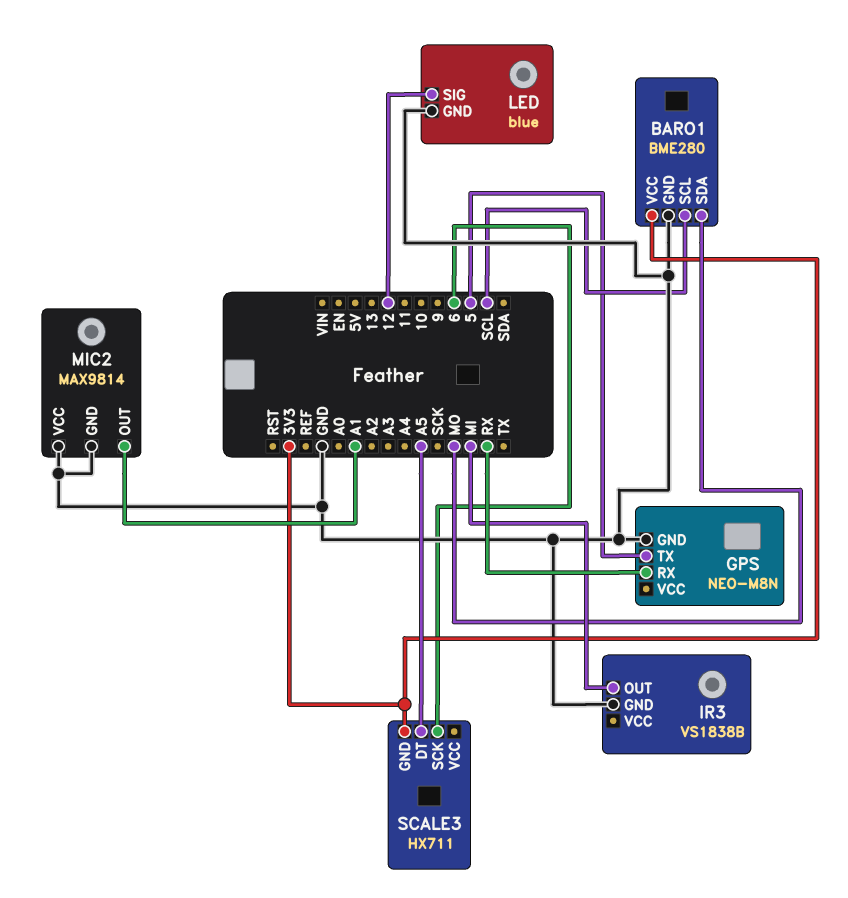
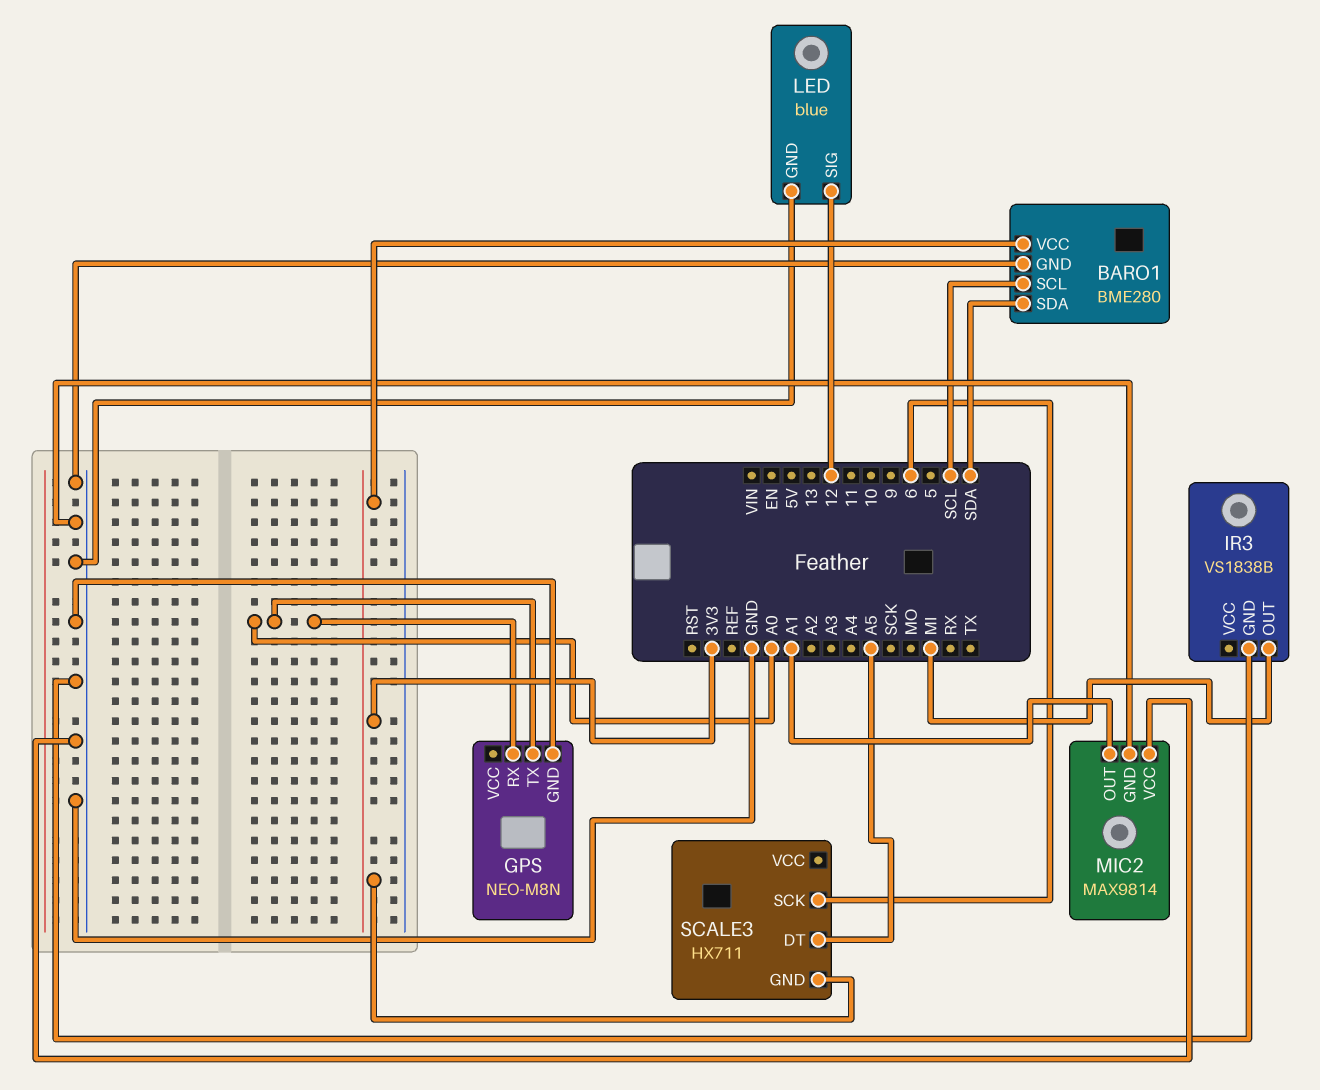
BARO1 pin SDA: MO -> SDA
GPS pin RX: RX -> A0
GPS pin TX: 5 -> A0

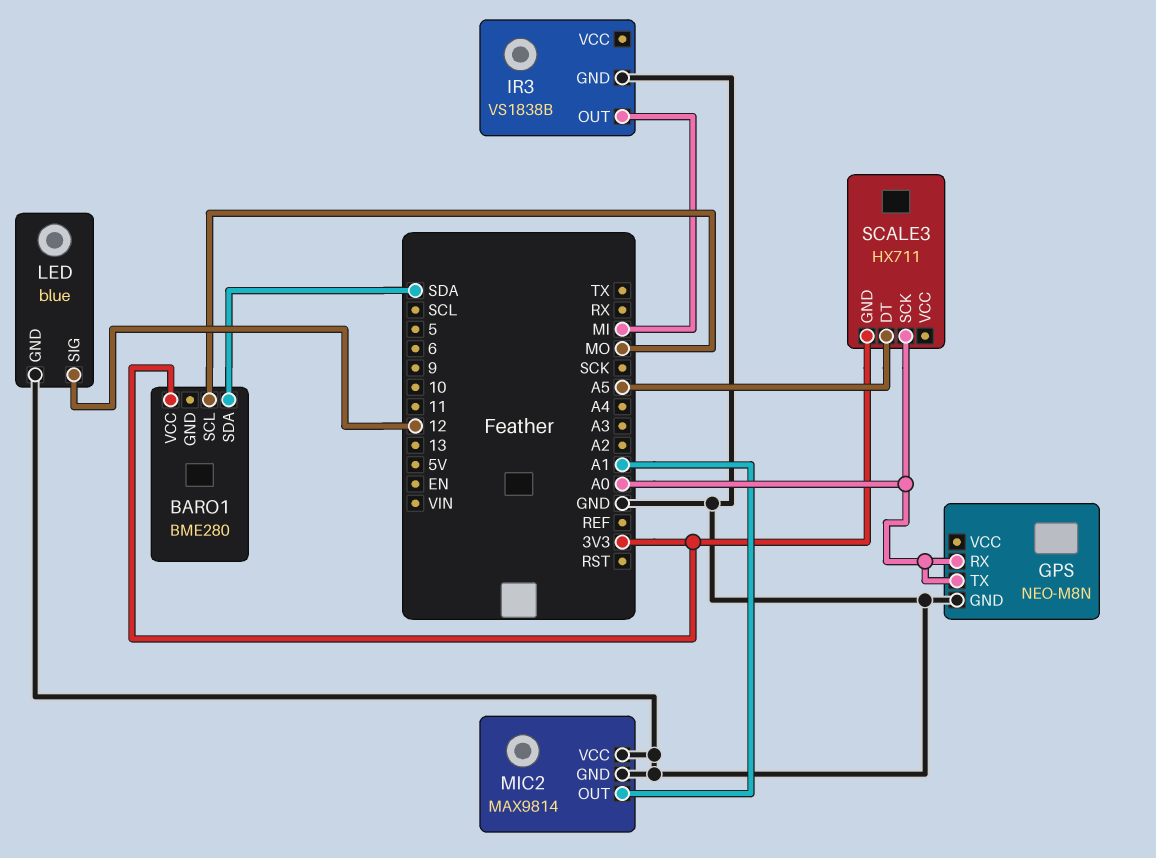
BARO1 pin GND: GND -> none
BARO1 pin SCL: SCL -> MO
SCALE3 pin SCK: 6 -> A0

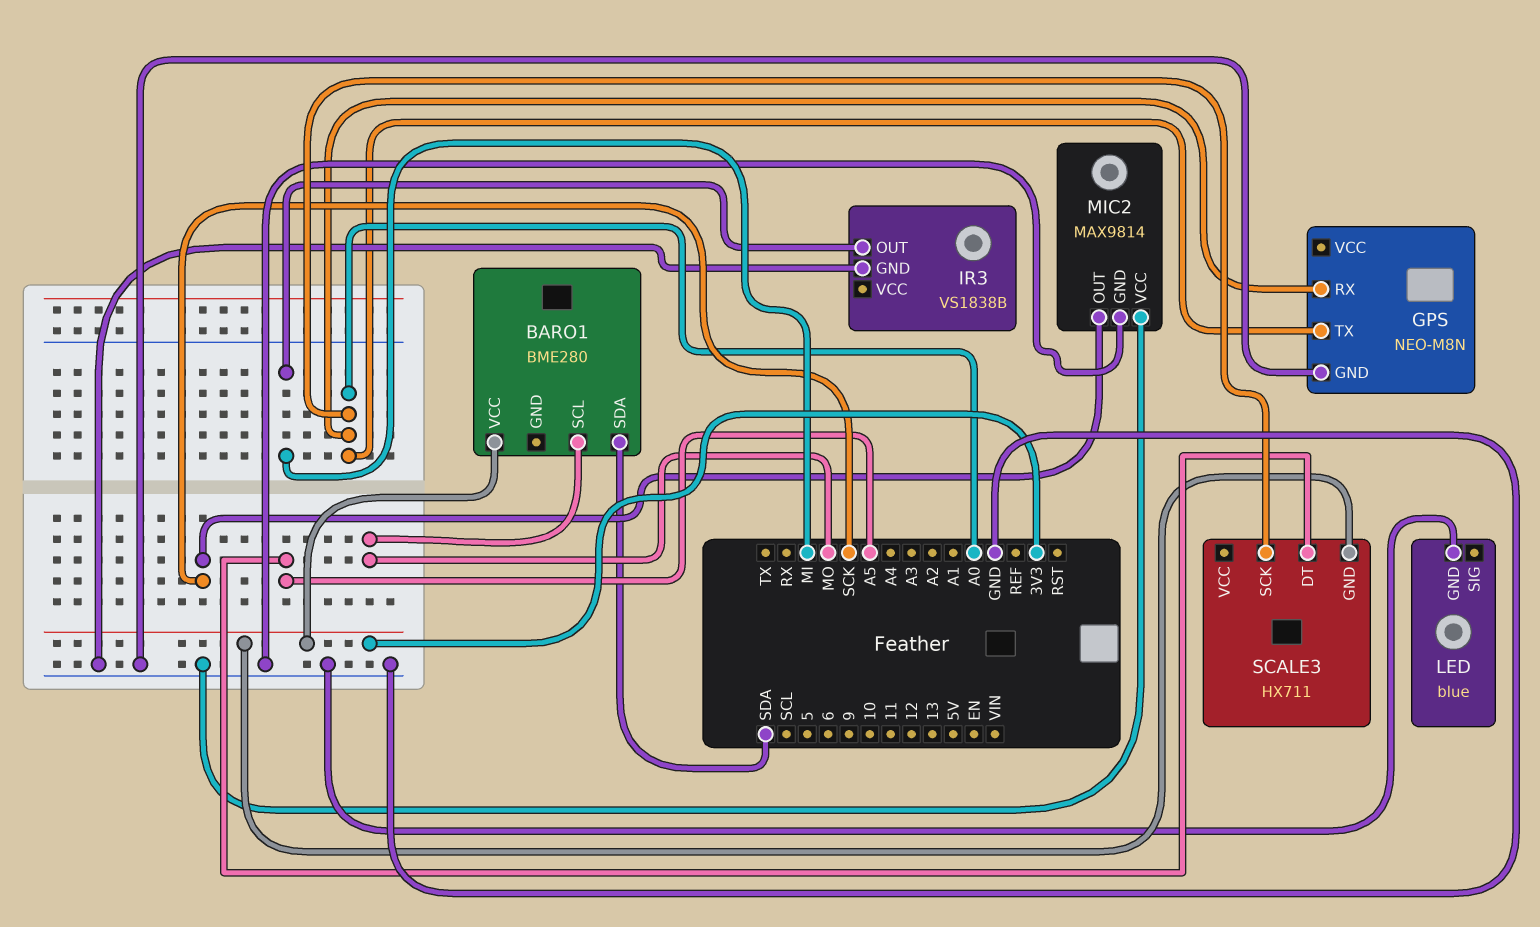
LED pin SIG: 12 -> none
MIC2 pin OUT: A1 -> SCK

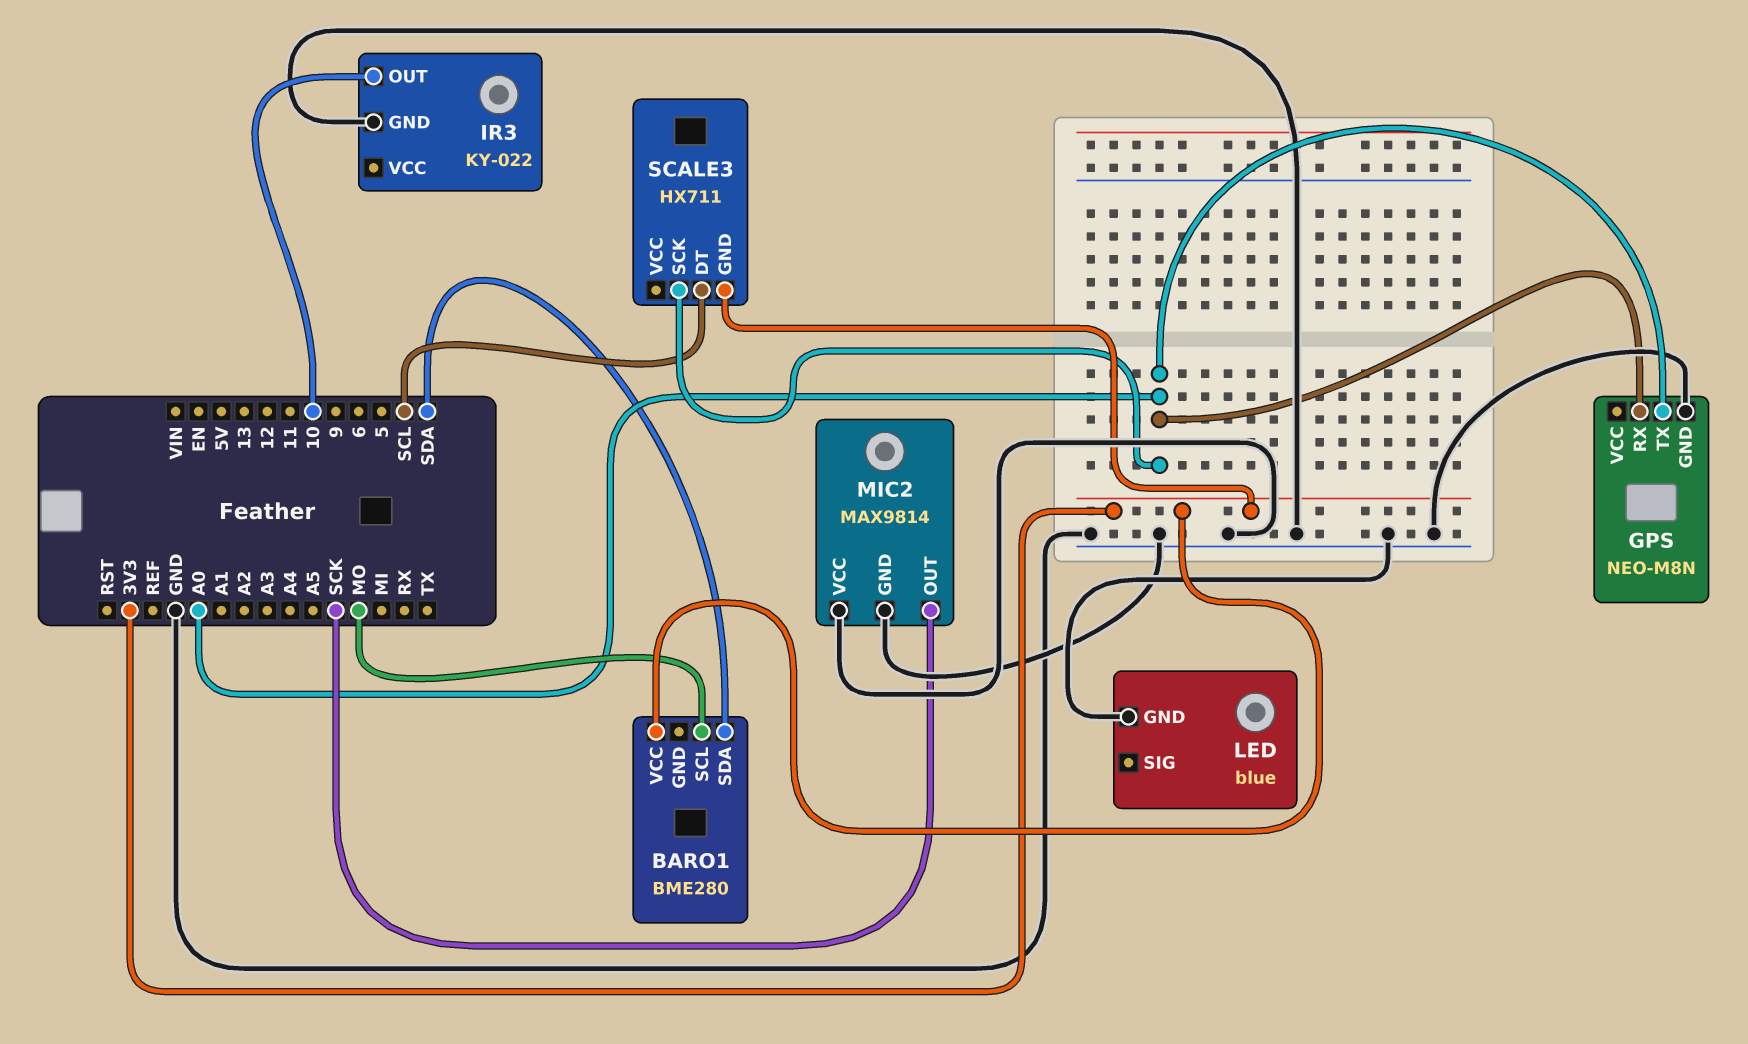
IR3: VS1838B -> KY-022
IR3 pin OUT: MI -> 10
SCALE3 pin DT: A5 -> SCL

